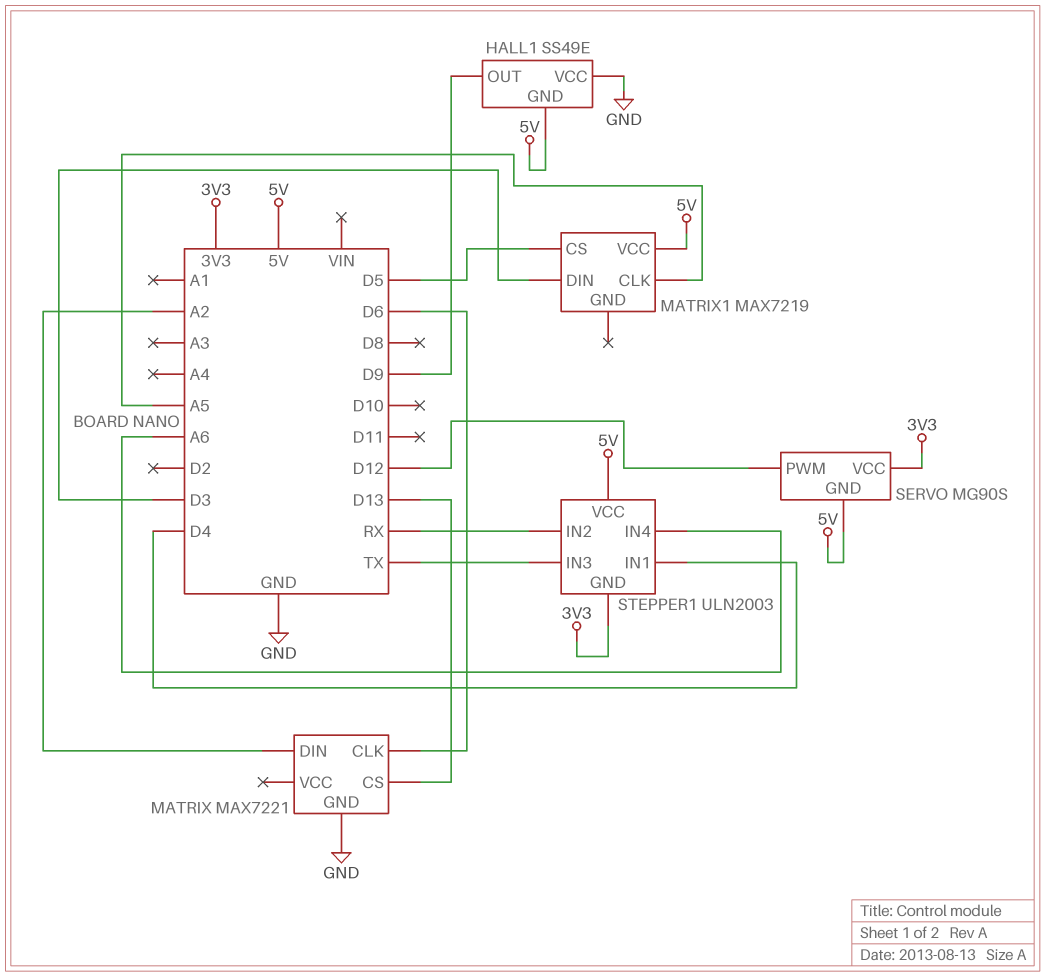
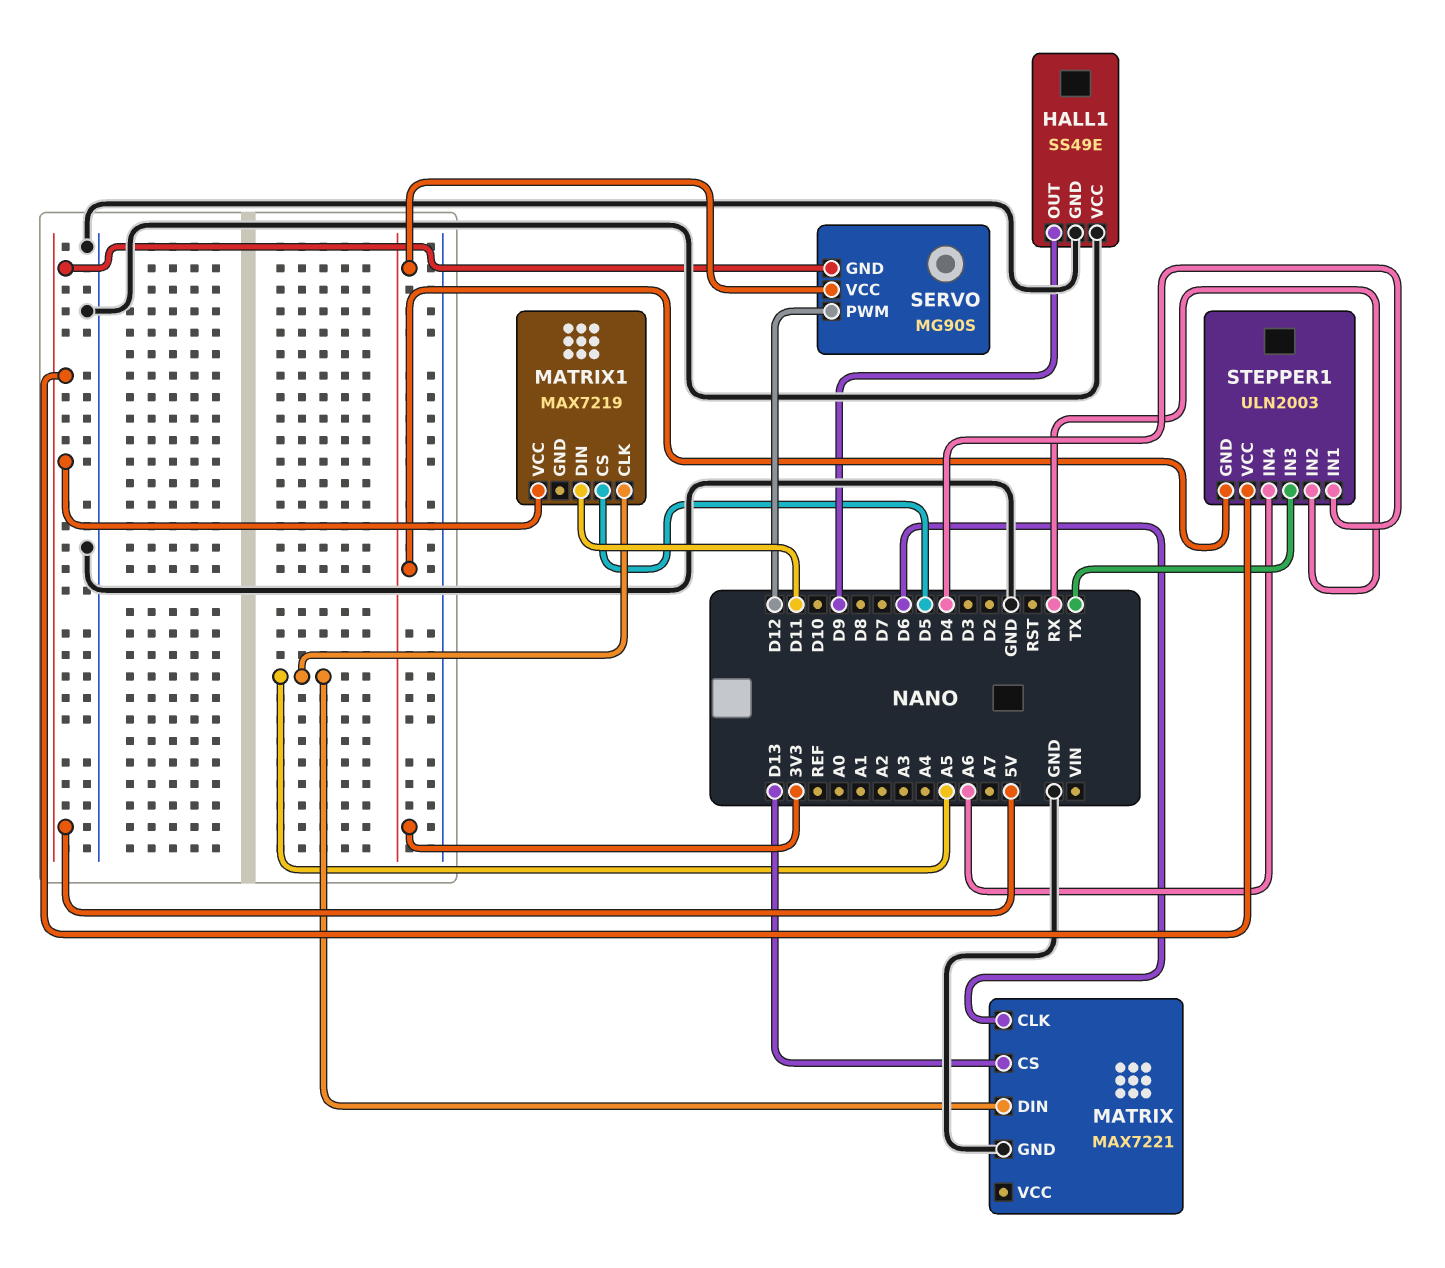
HALL1 pin GND: 5V -> GND
MATRIX pin DIN: A2 -> A5
MATRIX1 pin DIN: D3 -> D11

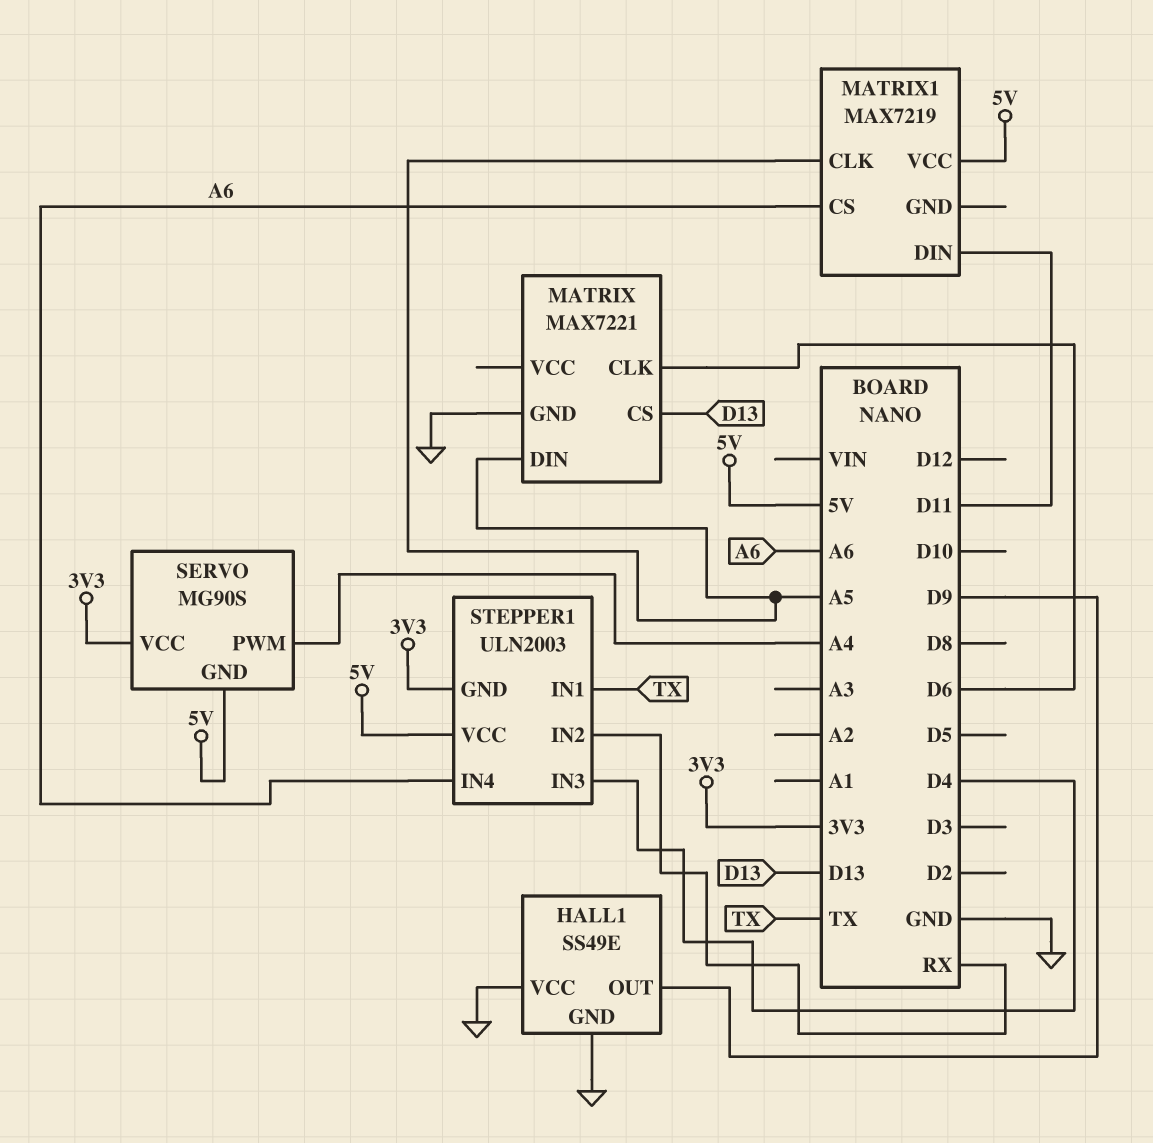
MATRIX1 pin CS: D5 -> A6
SERVO pin PWM: D12 -> A4
STEPPER1 pin IN1: D4 -> TX
STEPPER1 pin IN3: TX -> D4

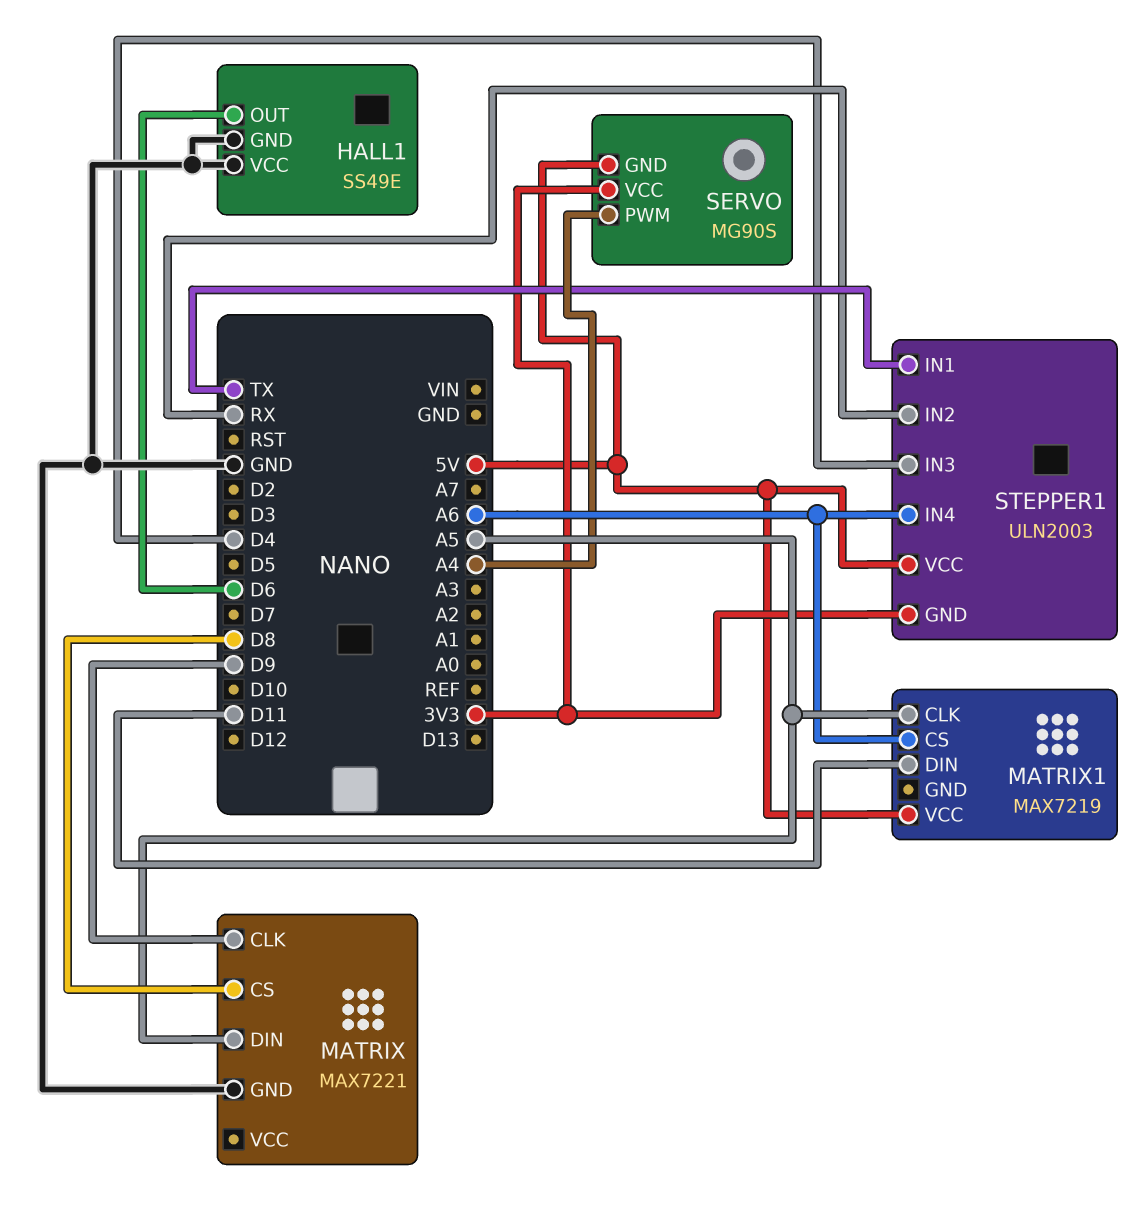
HALL1 pin OUT: D9 -> D6
MATRIX pin CLK: D6 -> D9
MATRIX pin CS: D13 -> D8

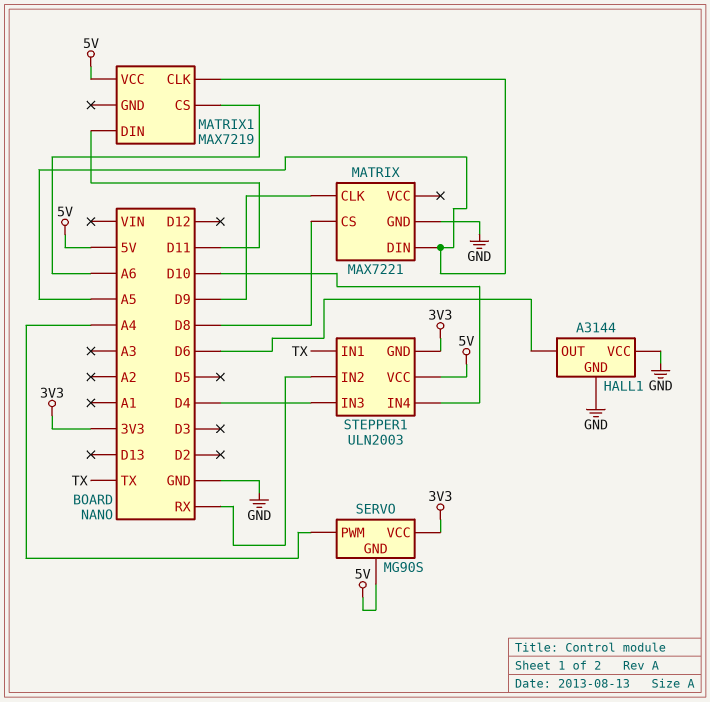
HALL1: SS49E -> A3144
STEPPER1 pin IN4: A6 -> D10

